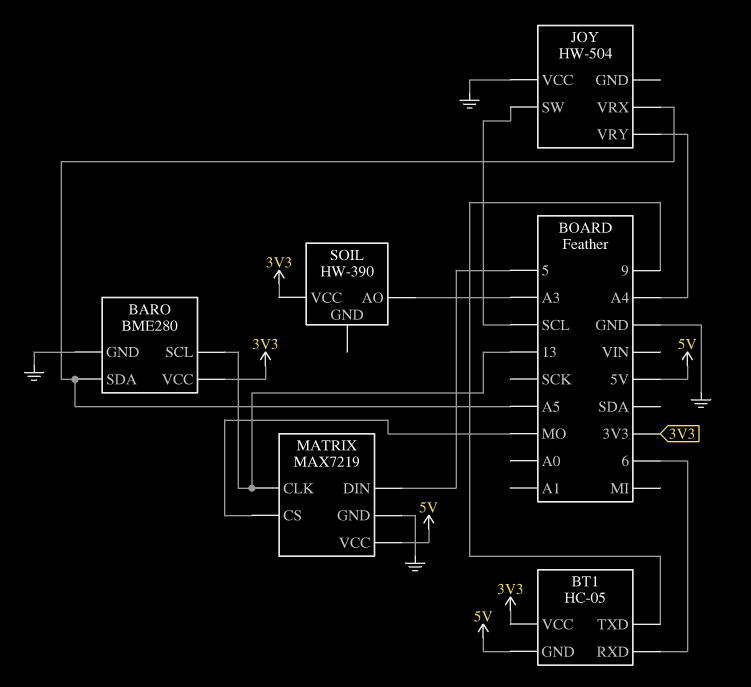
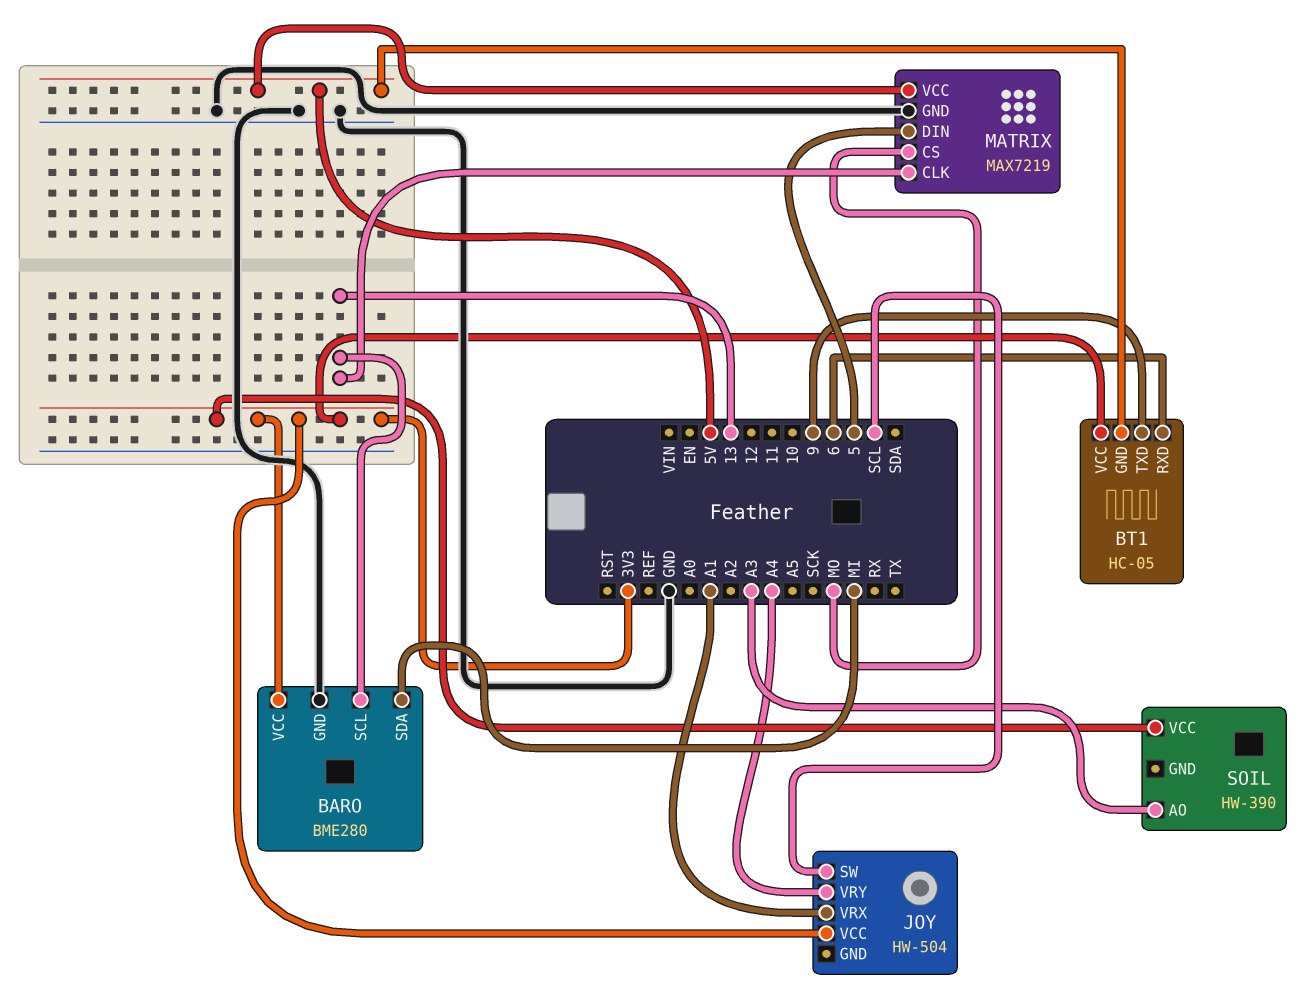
BARO pin SDA: A5 -> MI
JOY pin VCC: GND -> 3V3
JOY pin VRX: A5 -> A1

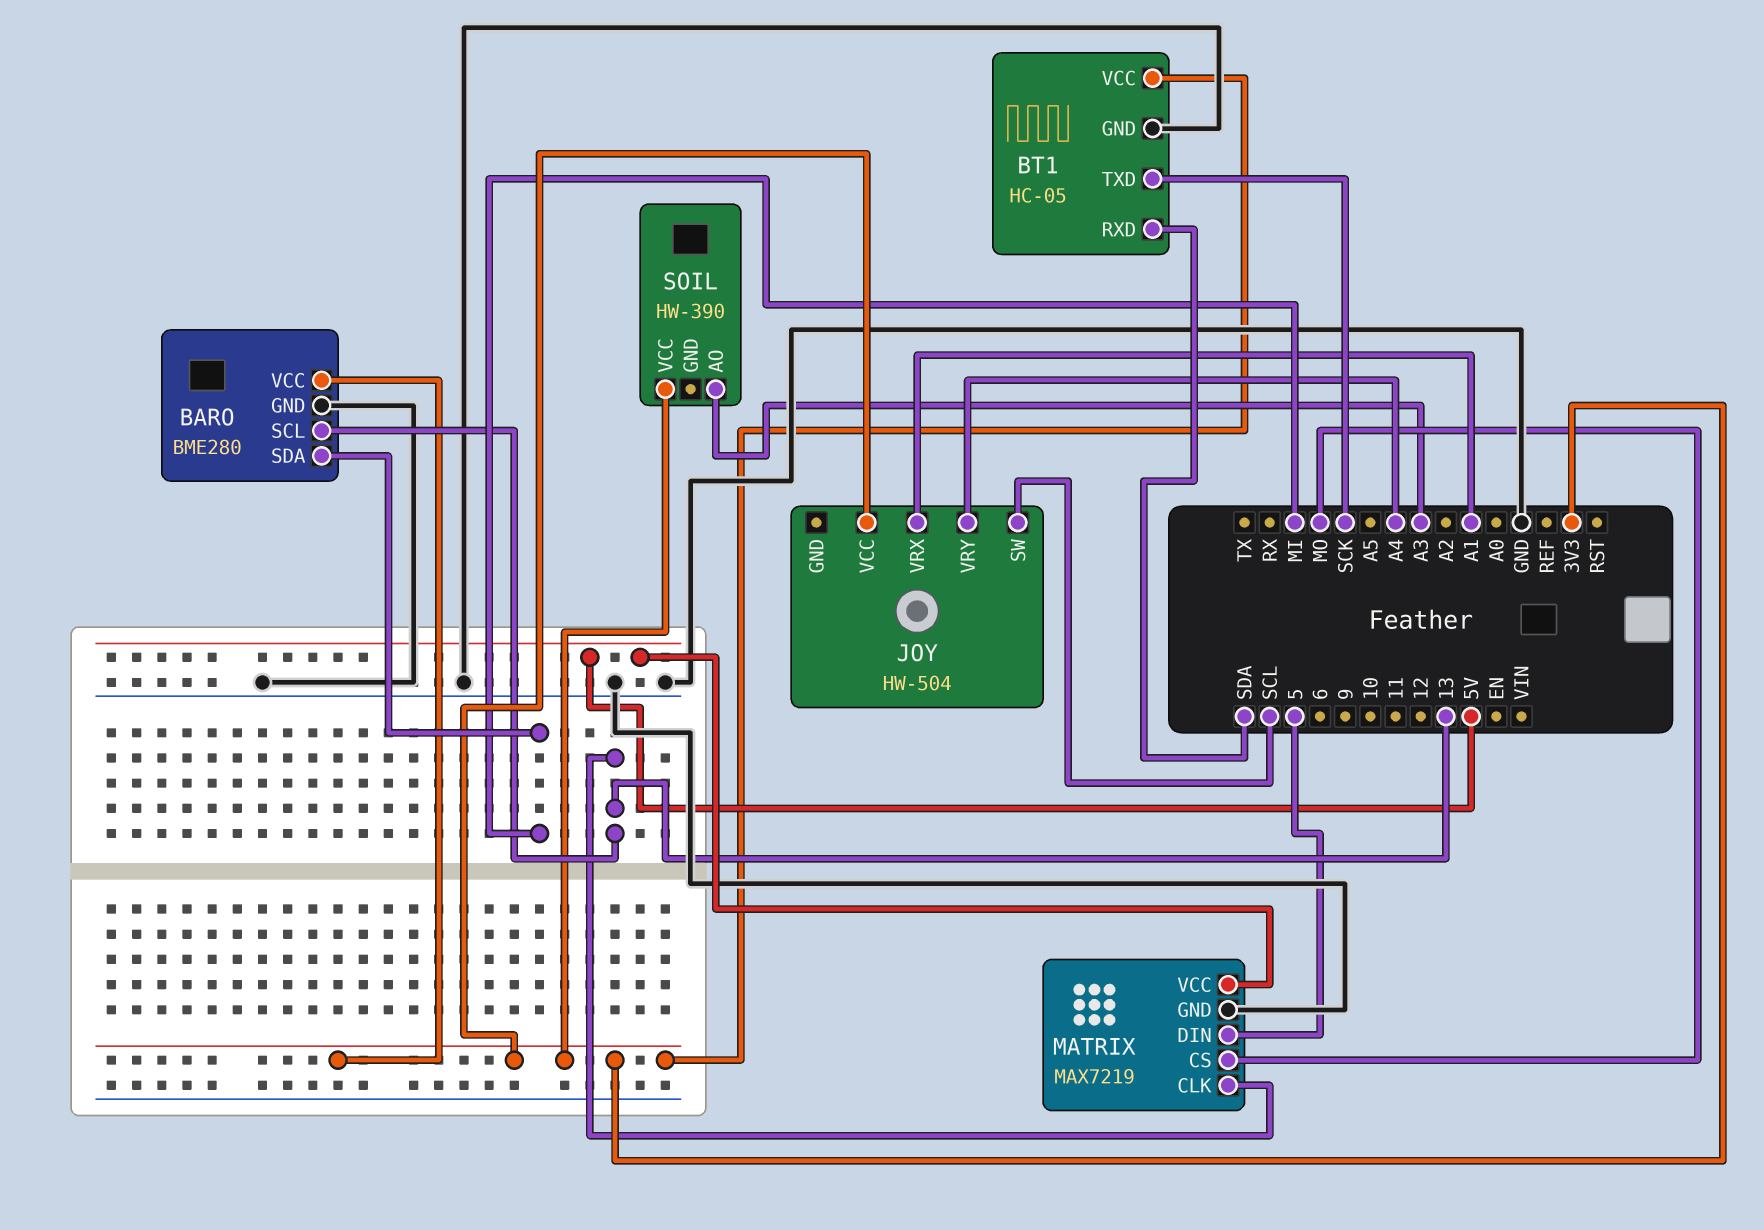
BT1 pin GND: 5V -> GND
BT1 pin RXD: 6 -> SDA
BT1 pin TXD: 9 -> SCK

